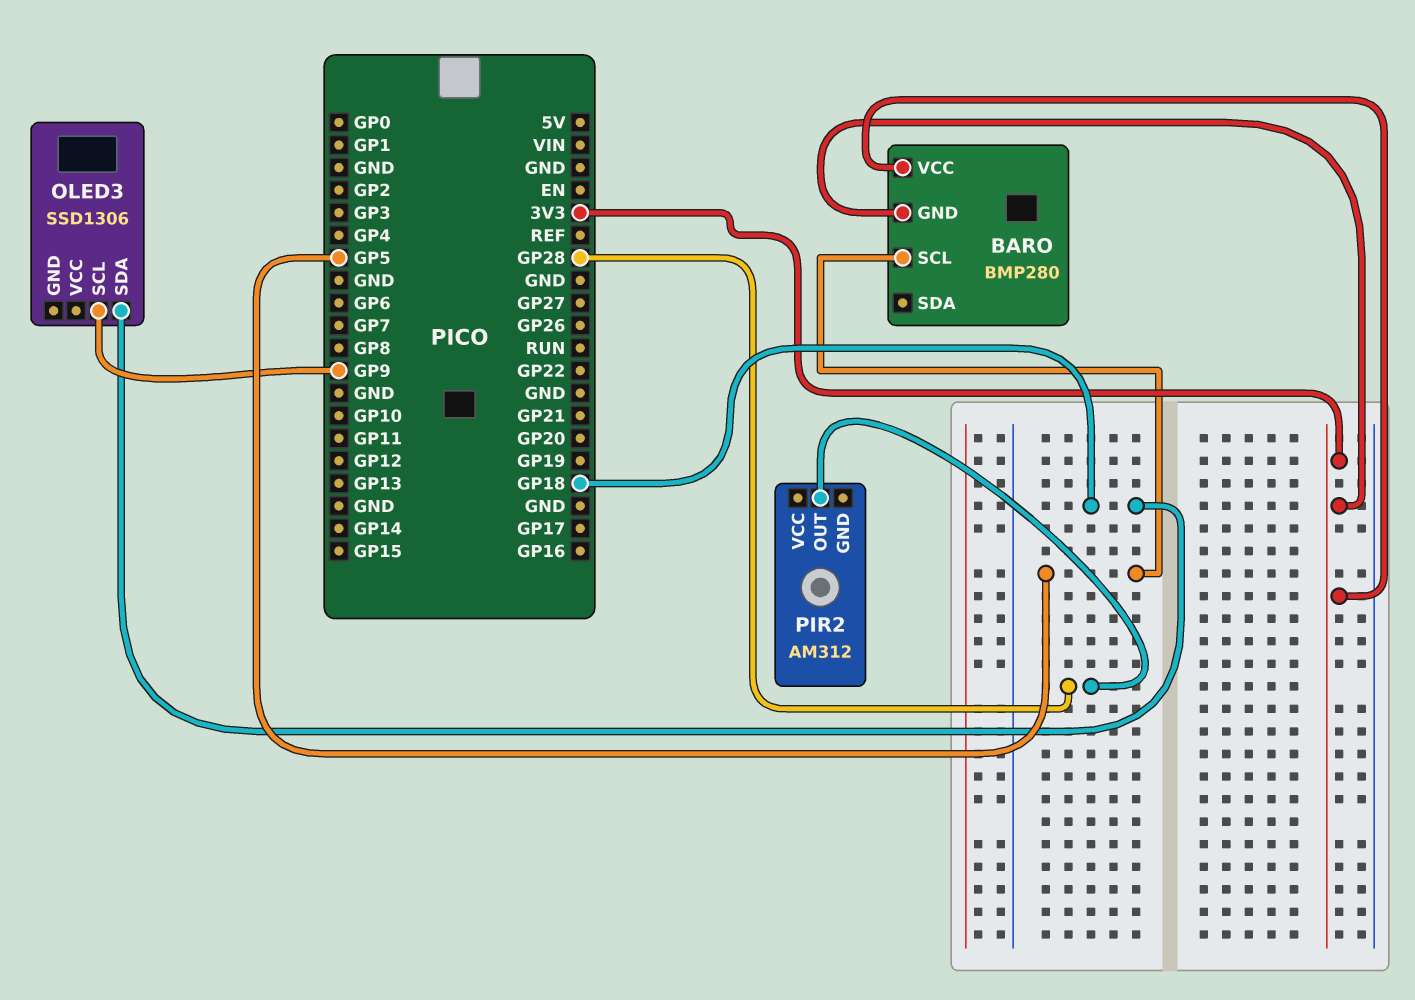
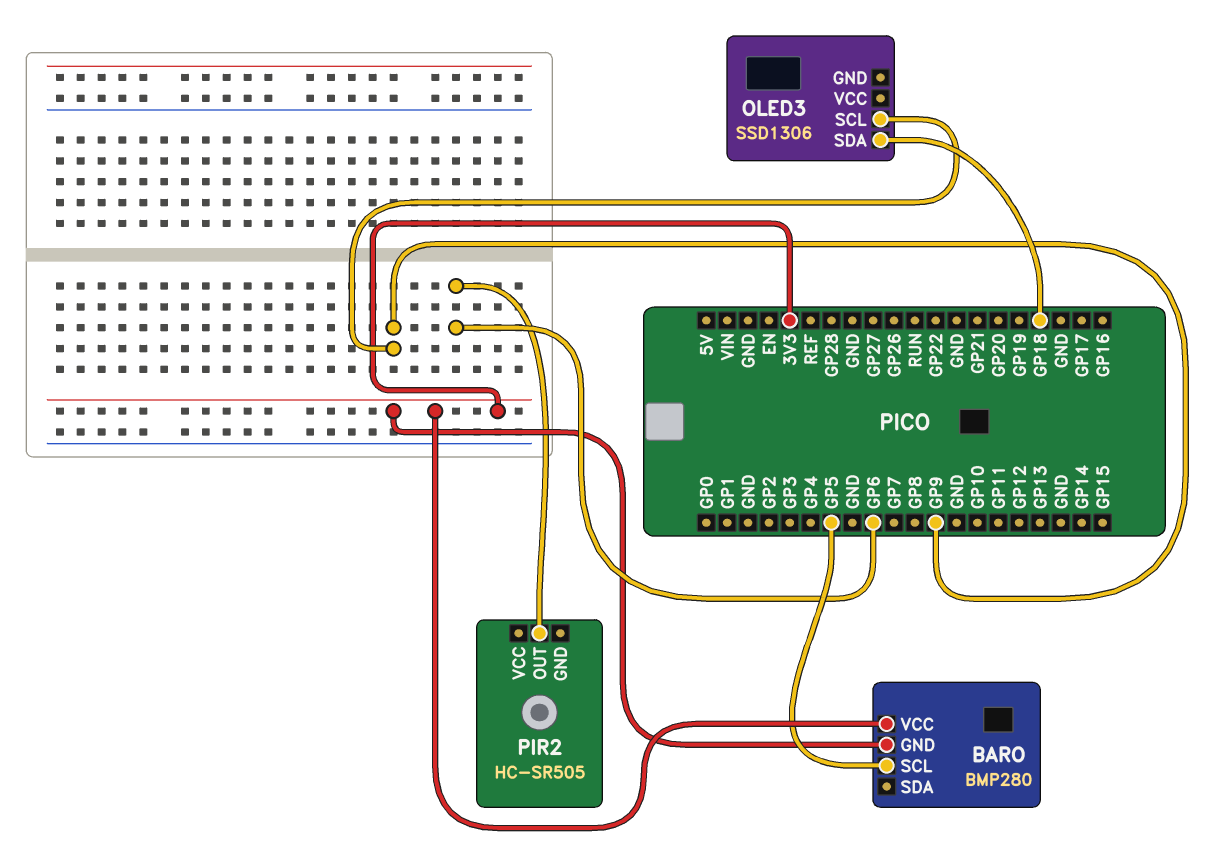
PIR2: AM312 -> HC-SR505
PIR2 pin OUT: GP28 -> GP6

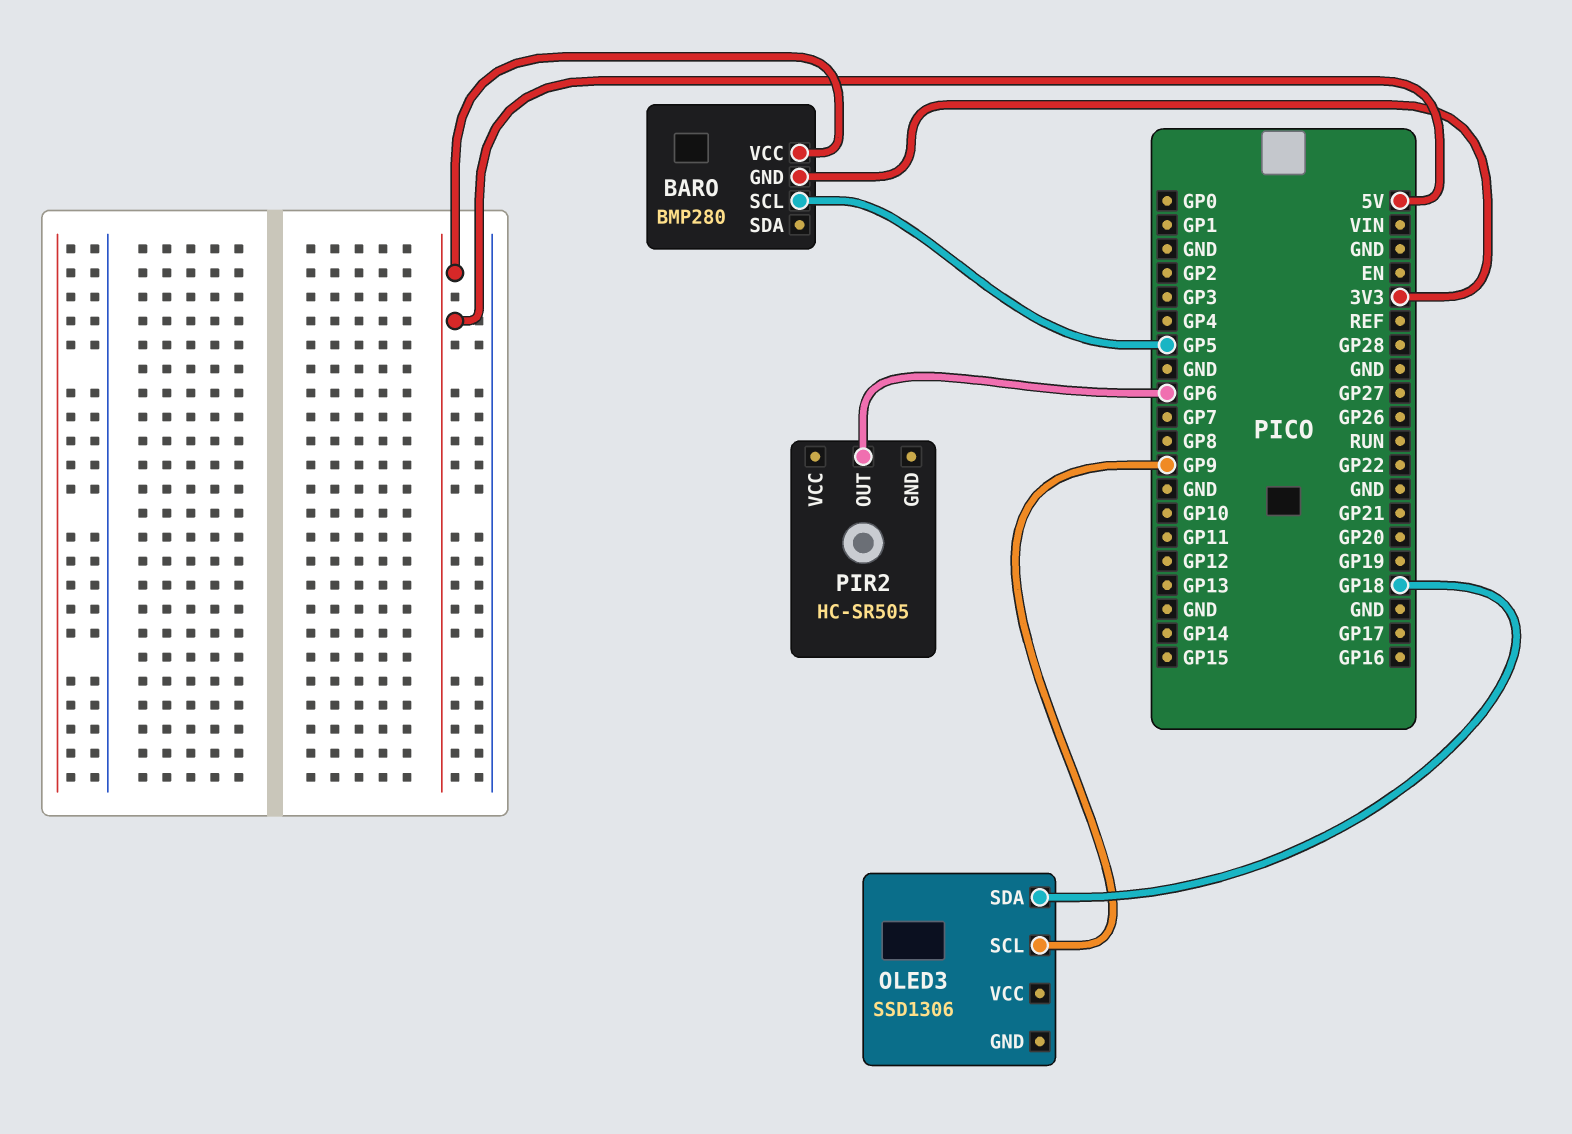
BARO pin VCC: 3V3 -> 5V

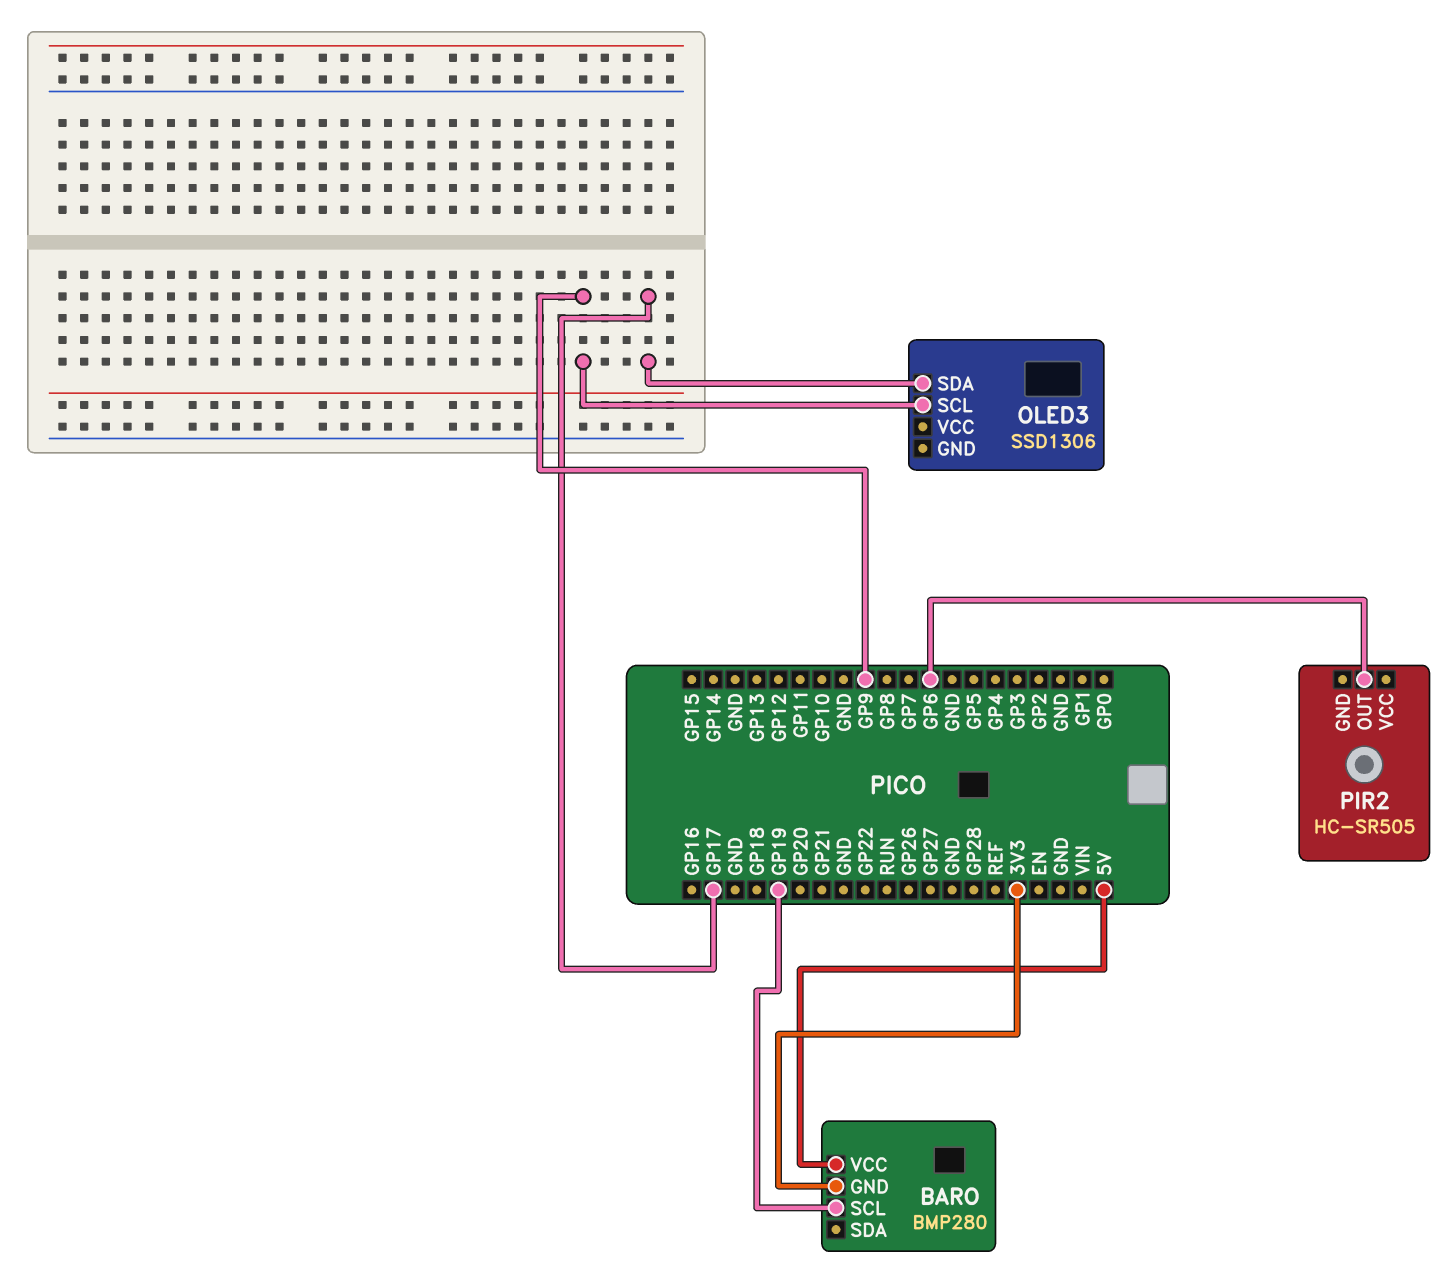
BARO pin SCL: GP5 -> GP19
OLED3 pin SDA: GP18 -> GP17

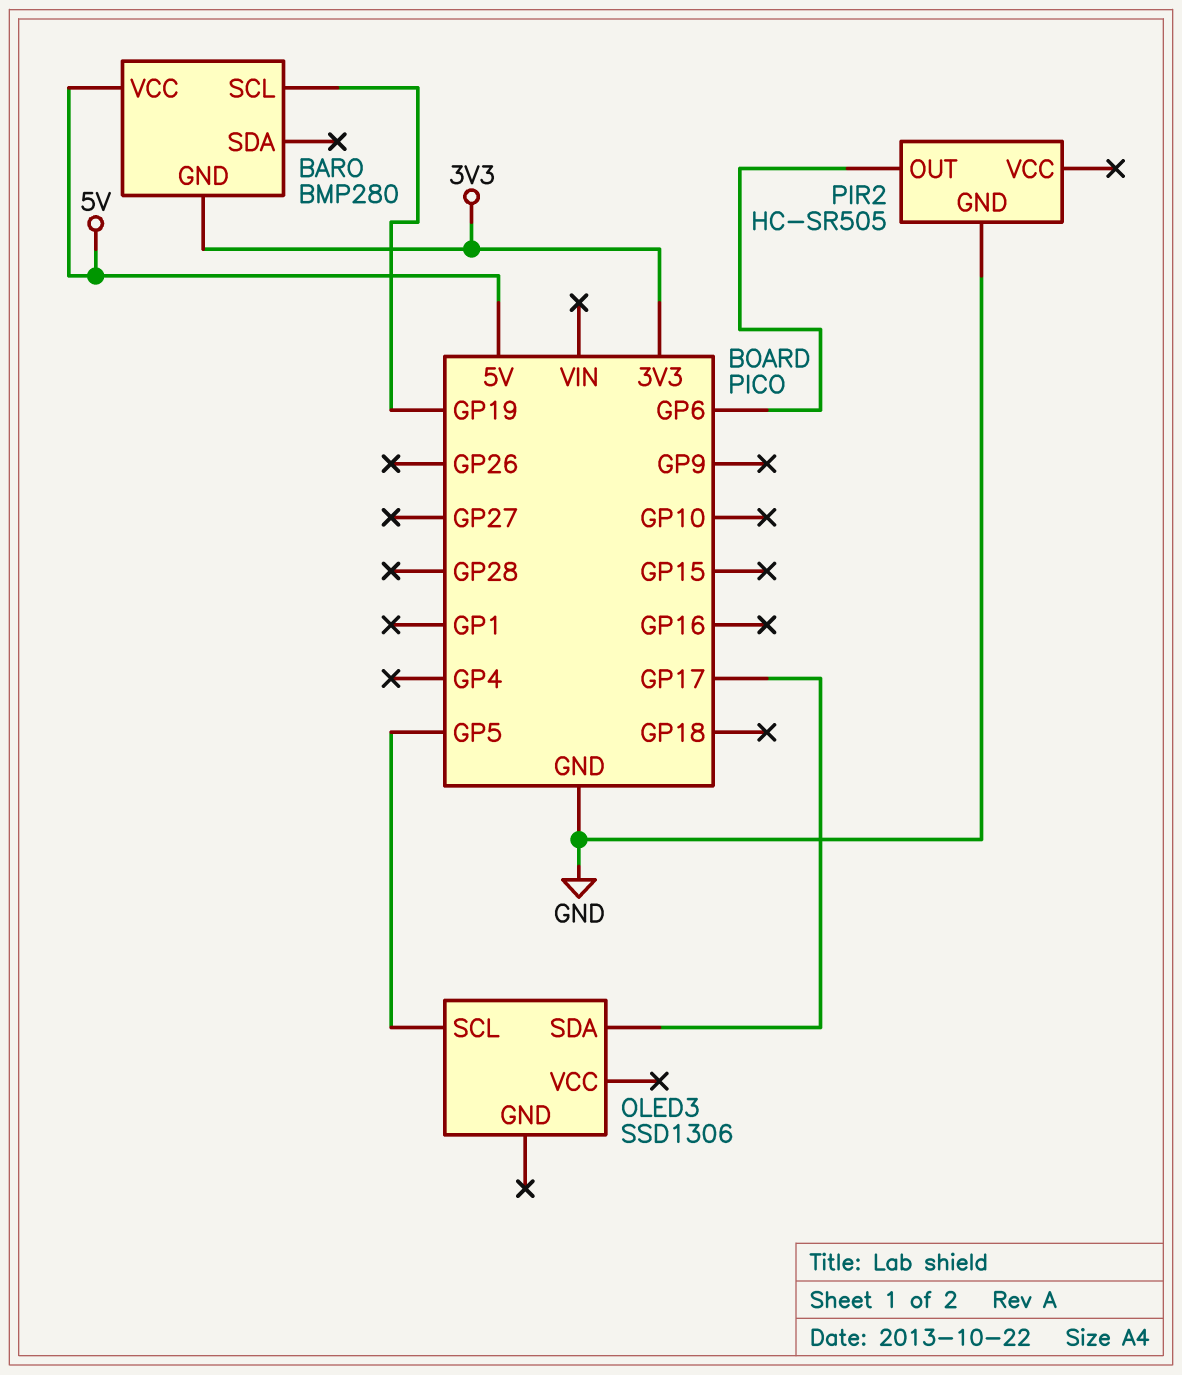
OLED3 pin SCL: GP9 -> GP5
PIR2 pin GND: none -> GND

